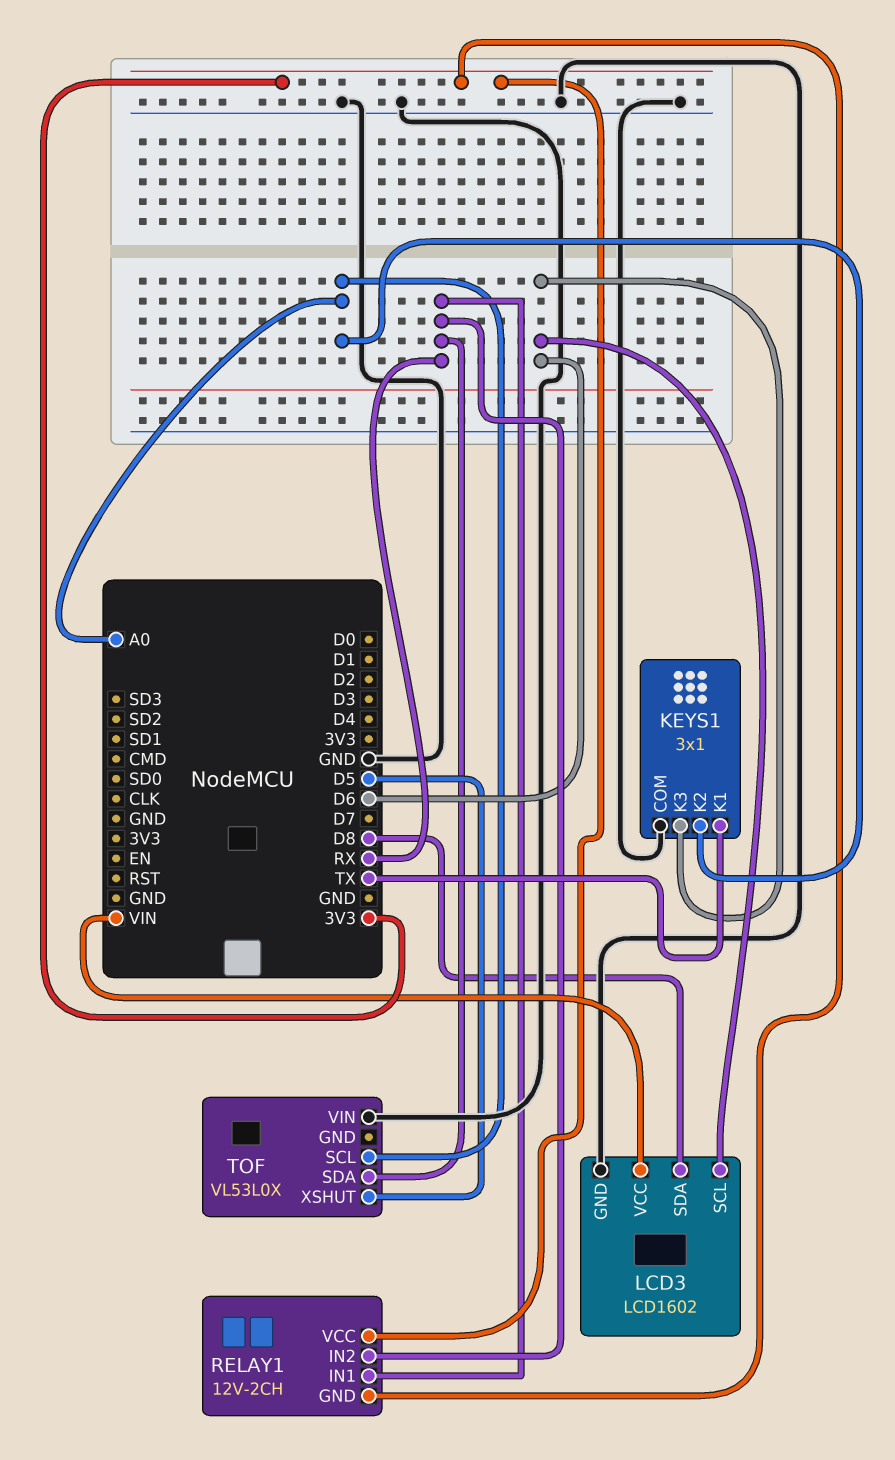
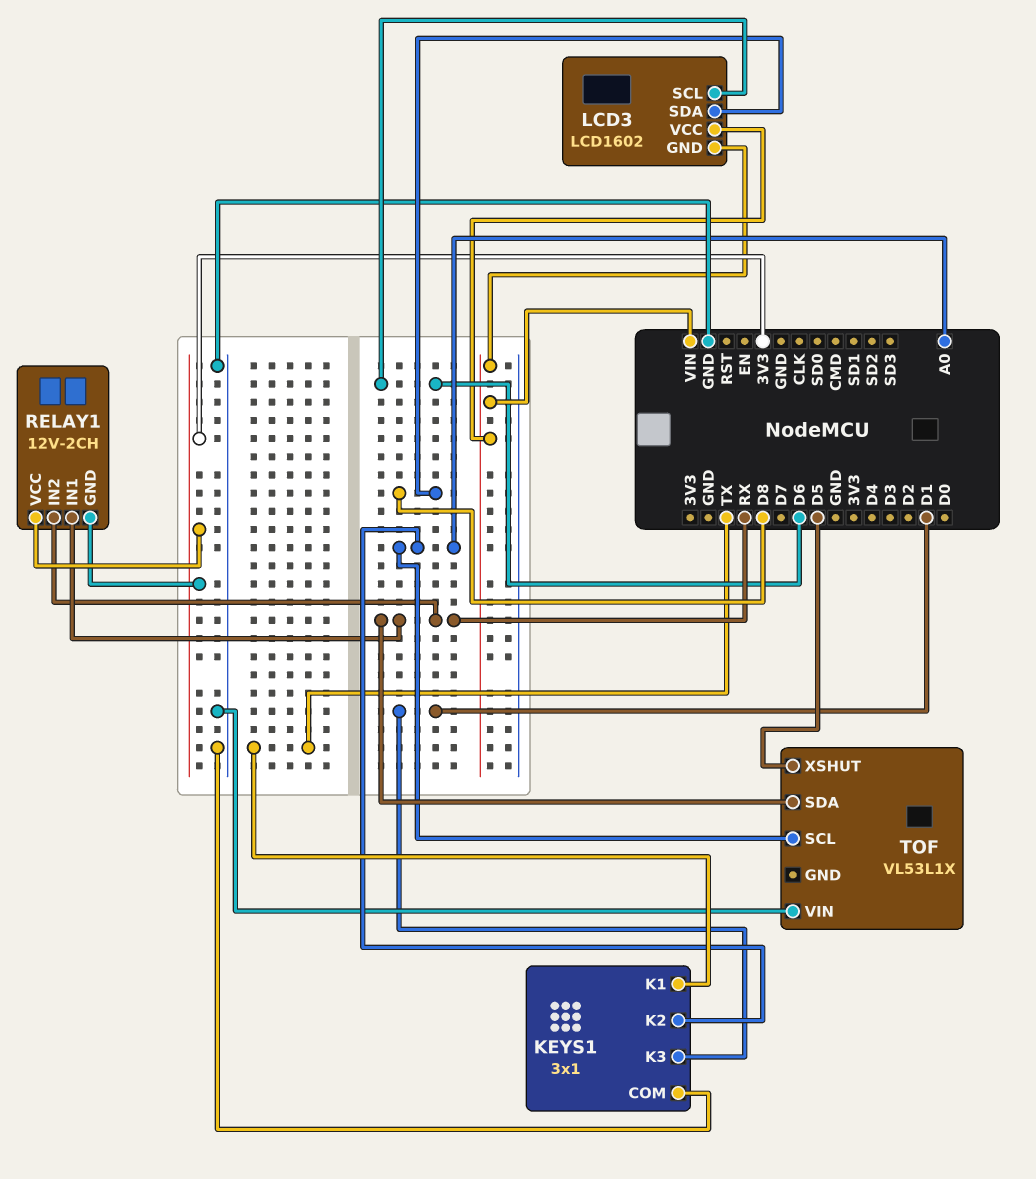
KEYS1 pin K3: D6 -> D1
LCD3 pin GND: GND -> VIN
TOF: VL53L0X -> VL53L1X

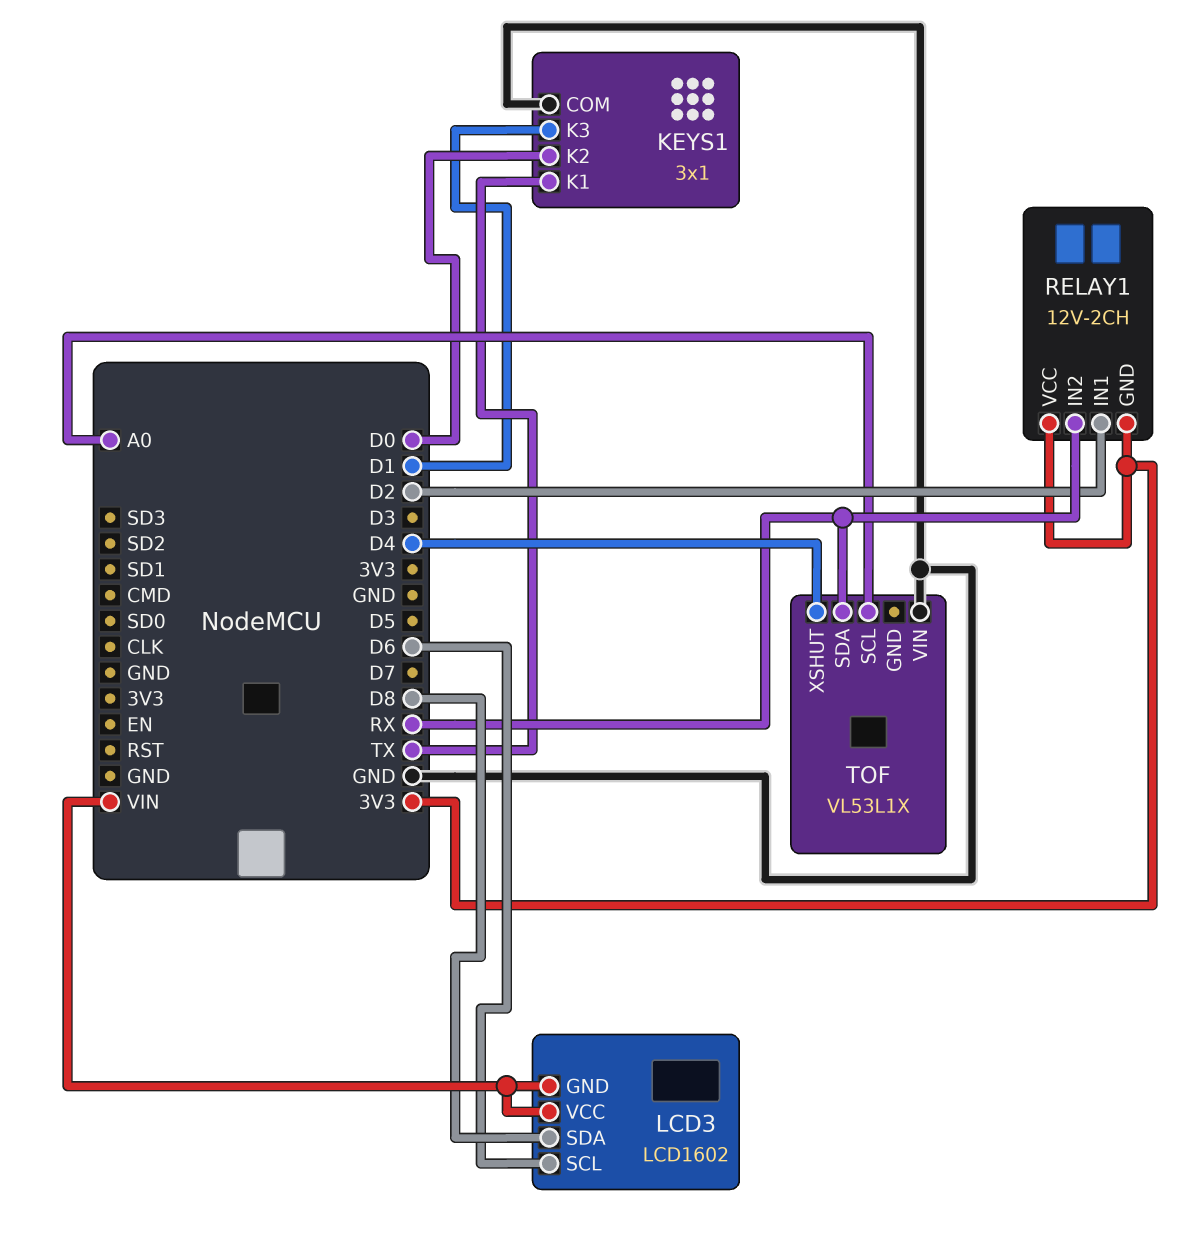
KEYS1 pin K2: A0 -> D0
RELAY1 pin IN1: RX -> D2
TOF pin XSHUT: D5 -> D4

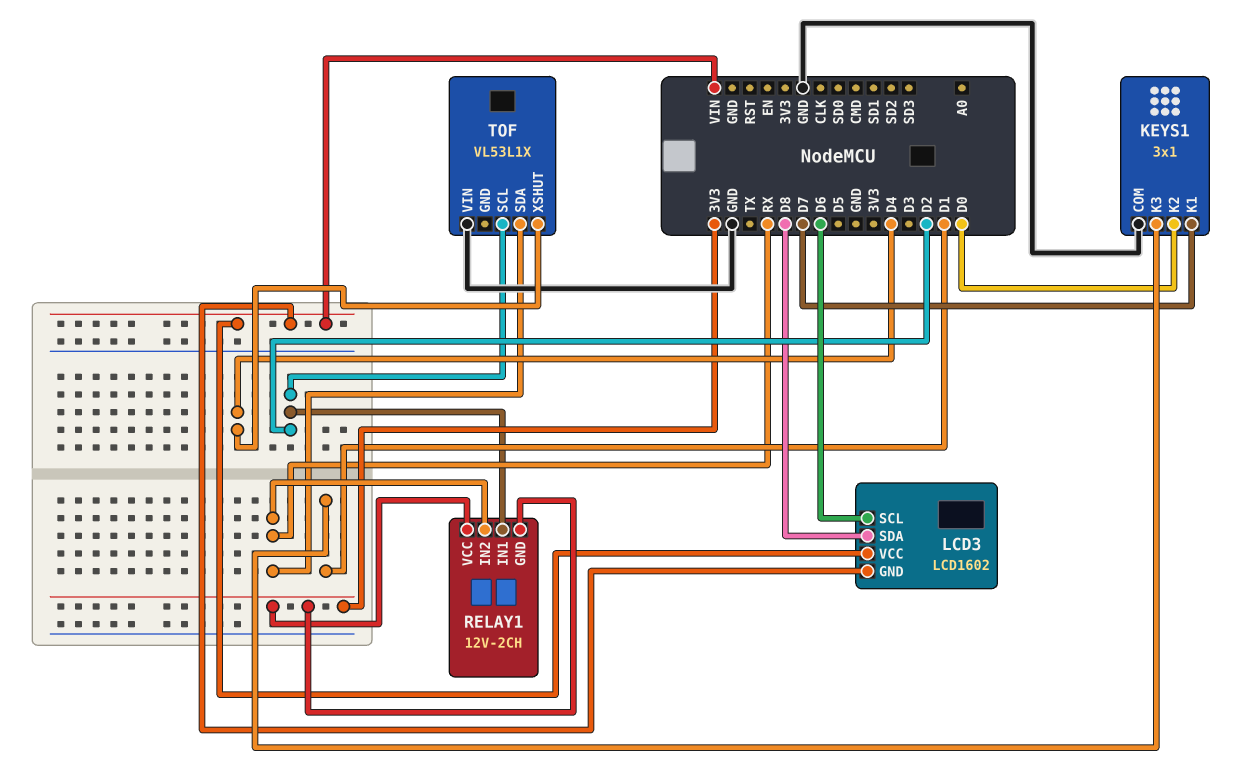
KEYS1 pin K1: TX -> D7
TOF pin SCL: A0 -> D2

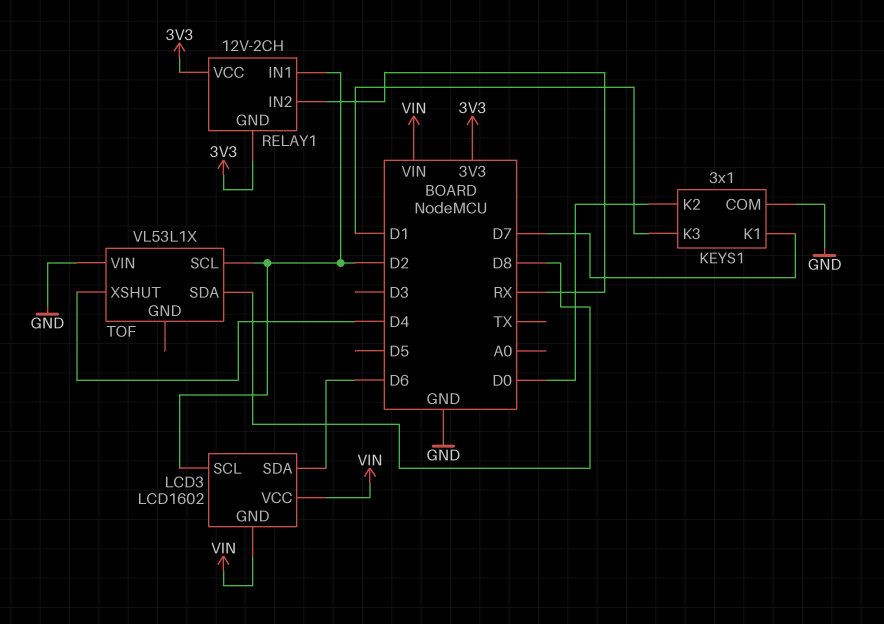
LCD3 pin SCL: D6 -> D2
LCD3 pin SDA: D8 -> D6
TOF pin SDA: RX -> D8

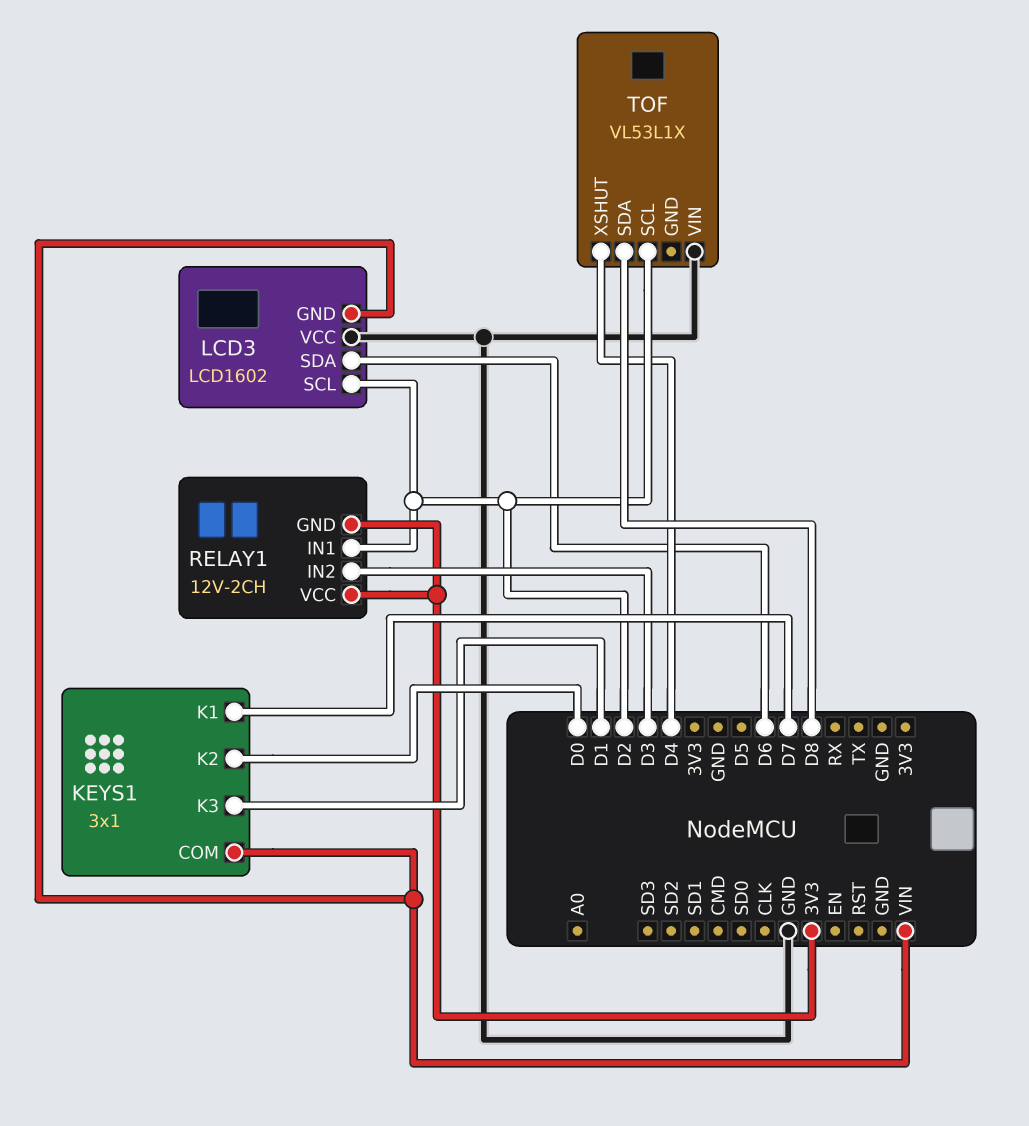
KEYS1 pin COM: GND -> VIN
LCD3 pin VCC: VIN -> GND
RELAY1 pin IN2: RX -> D3

